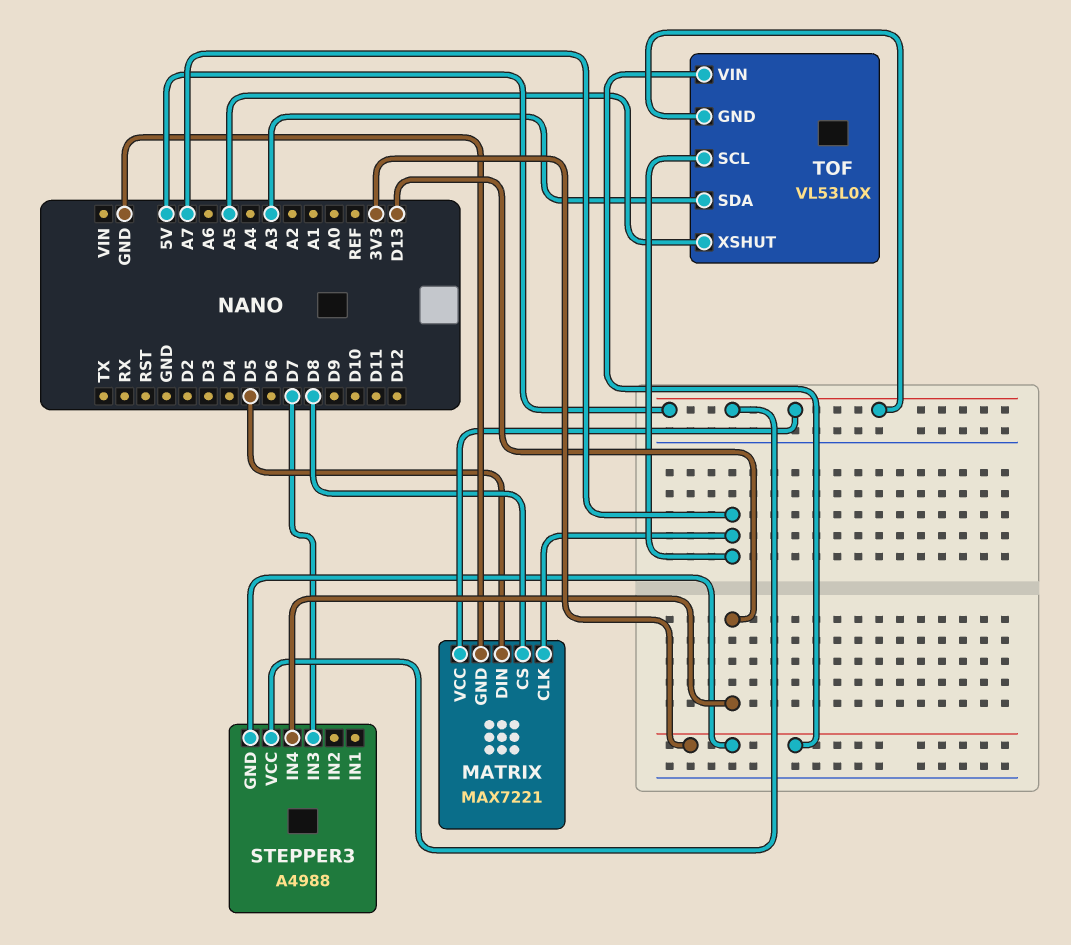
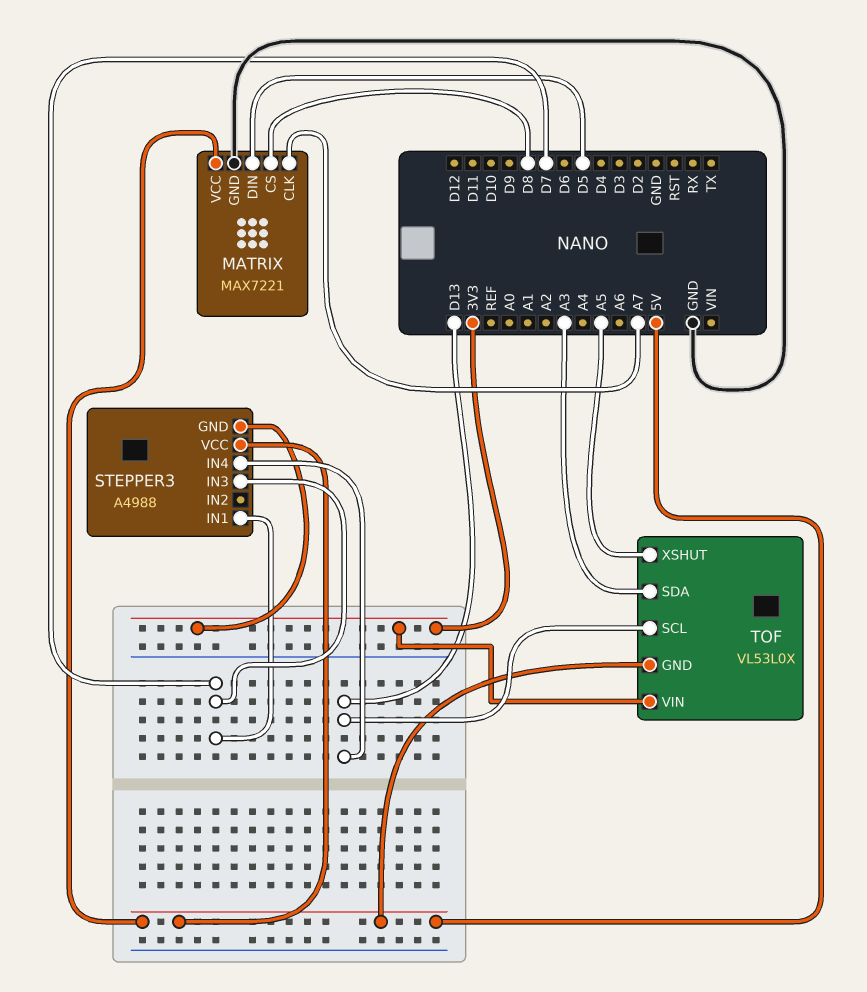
STEPPER3 pin IN1: none -> D7
TOF pin SCL: A7 -> D13

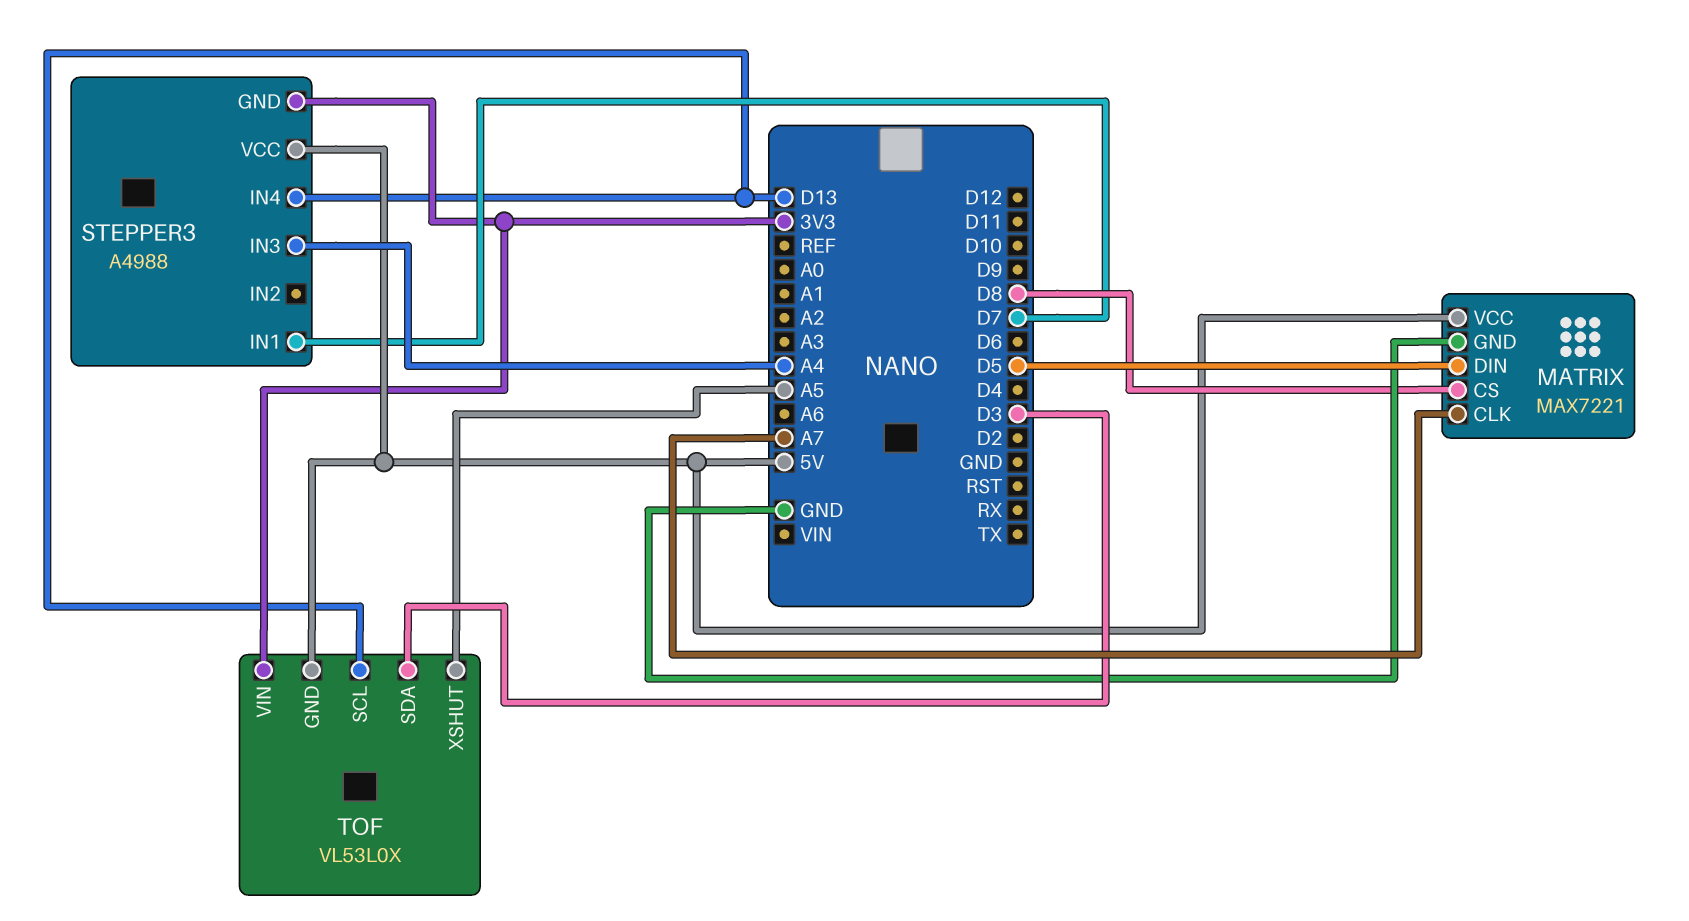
STEPPER3 pin IN3: D7 -> A4
TOF pin SDA: A3 -> D3

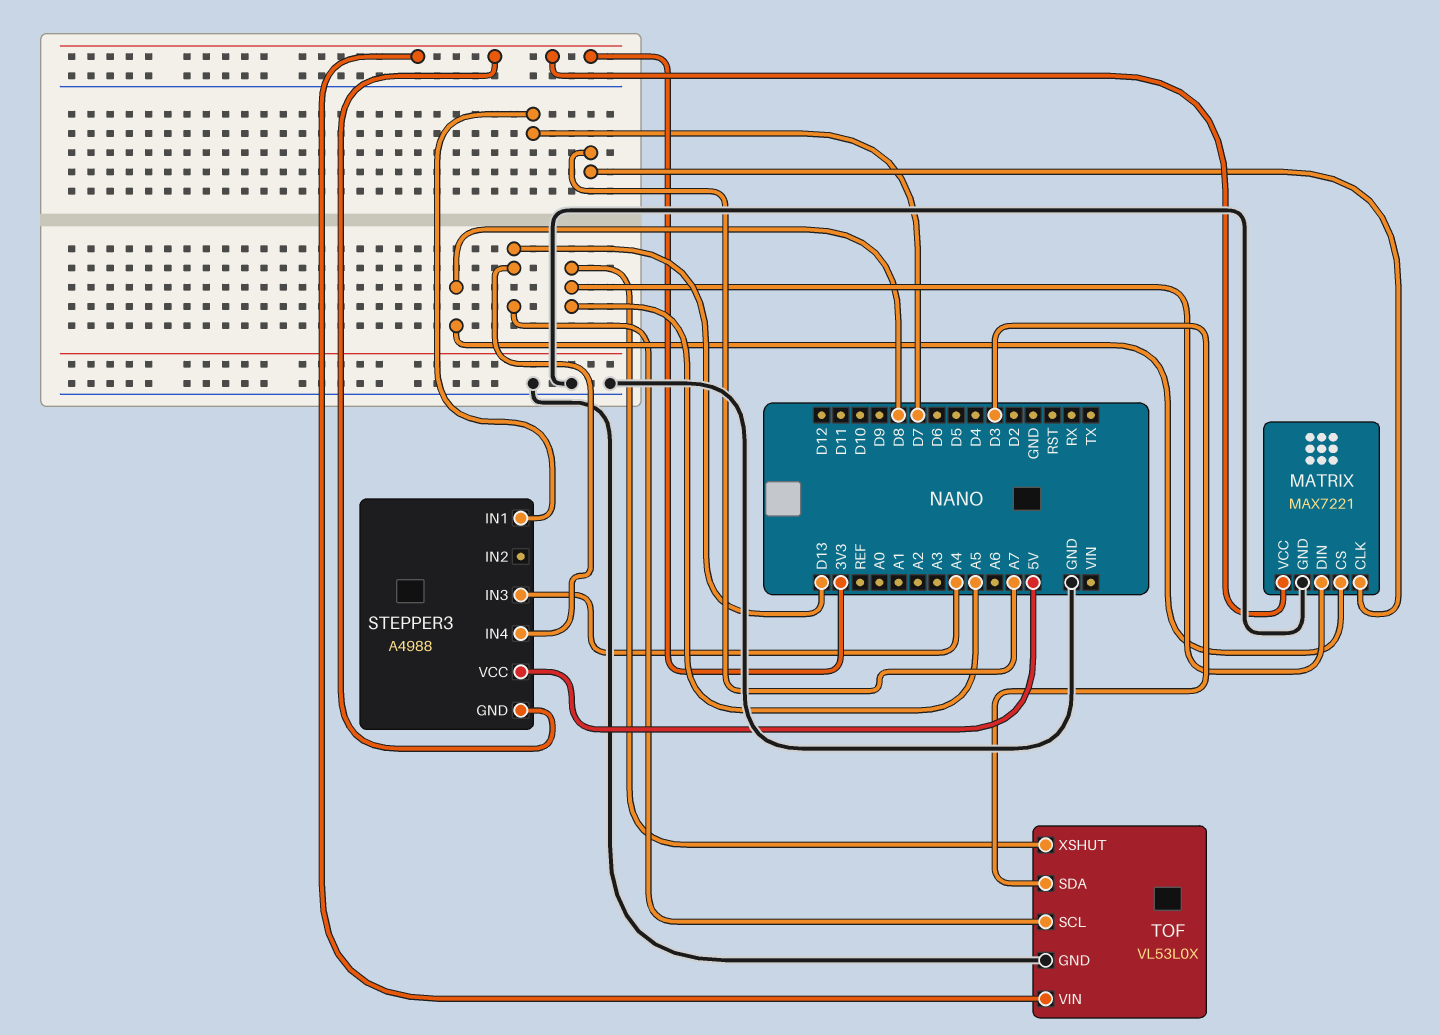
MATRIX pin DIN: D5 -> A5
MATRIX pin VCC: 5V -> 3V3
TOF pin GND: 5V -> GND

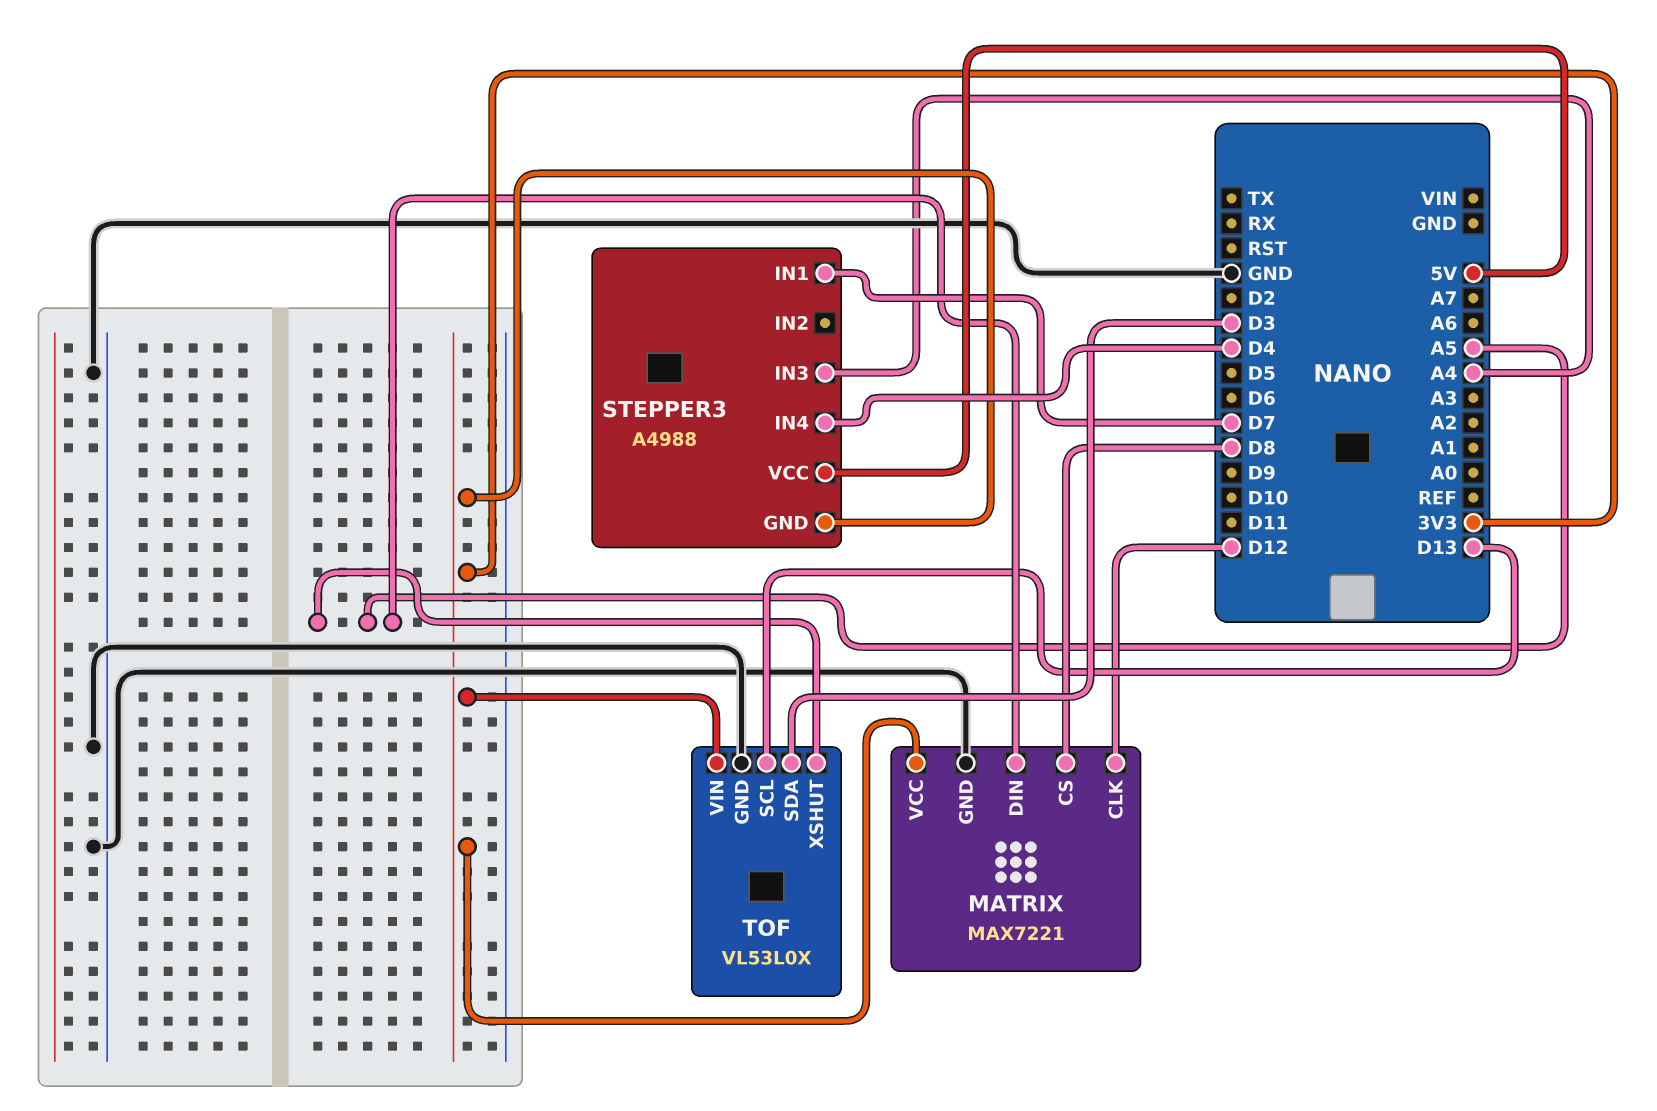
MATRIX pin CLK: A7 -> D12
STEPPER3 pin IN4: D13 -> D4

